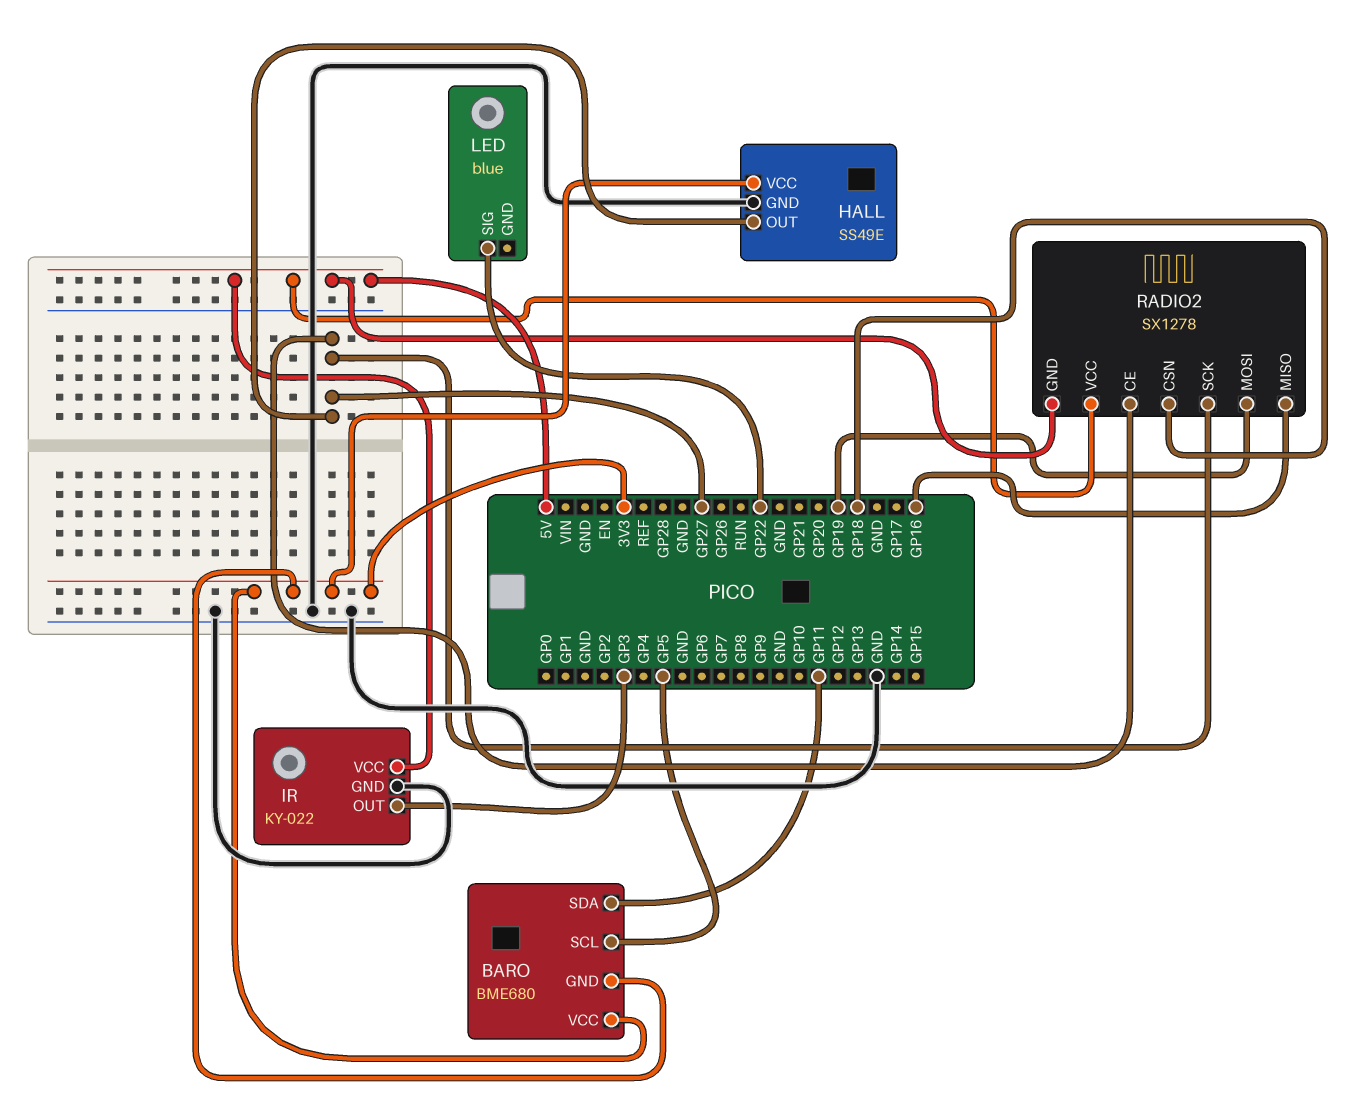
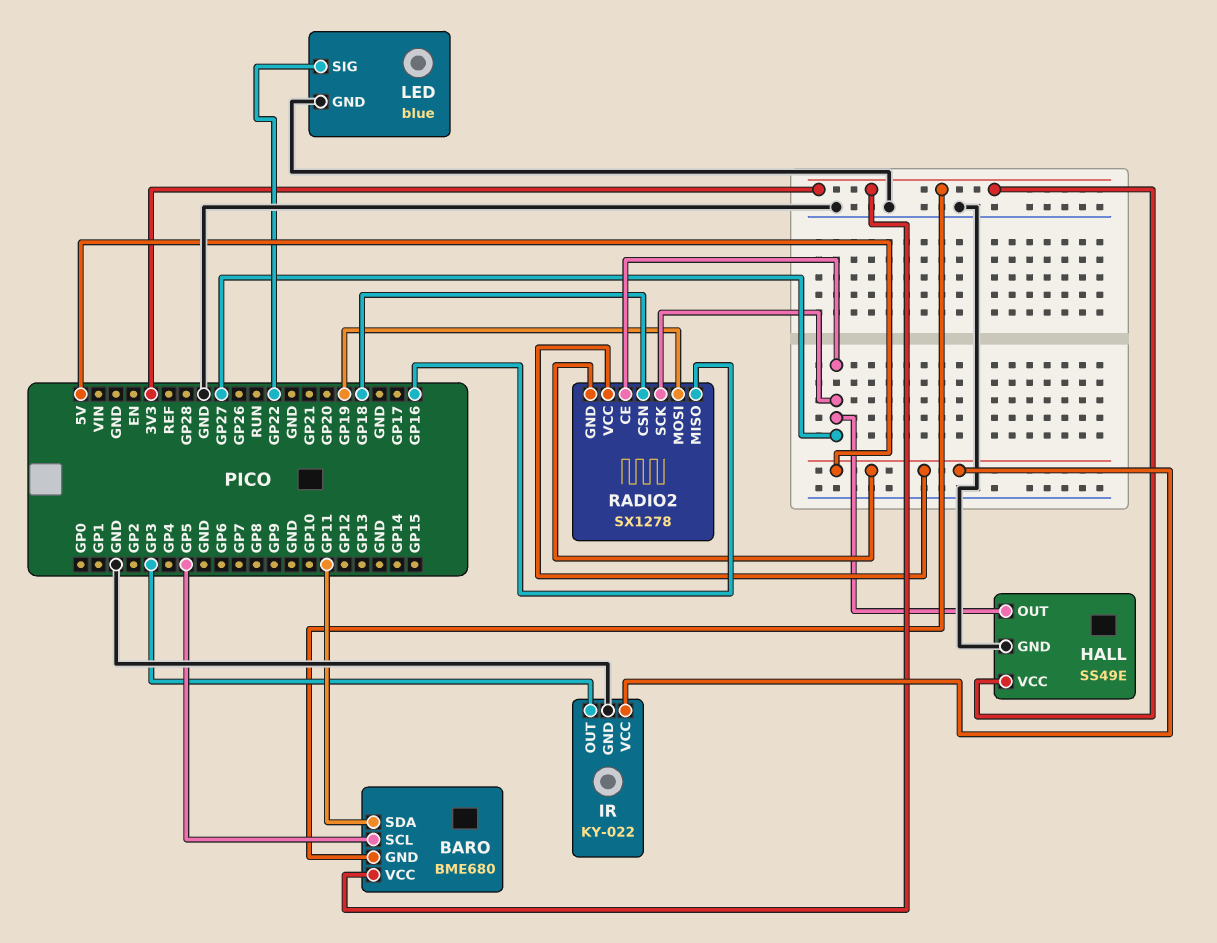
LED pin GND: none -> GND

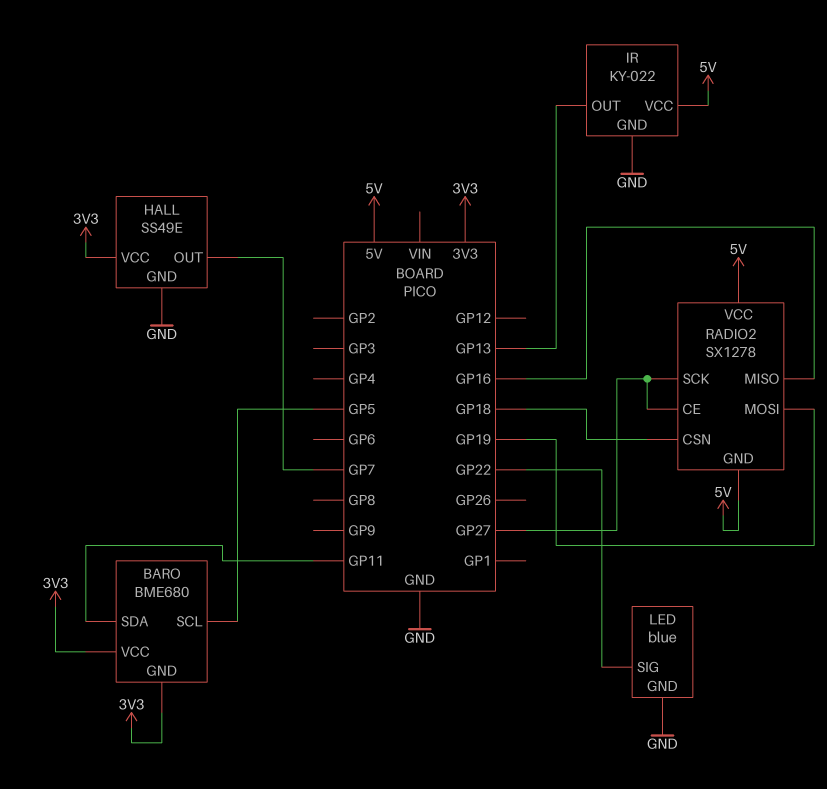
HALL pin OUT: GP27 -> GP7
IR pin OUT: GP3 -> GP13

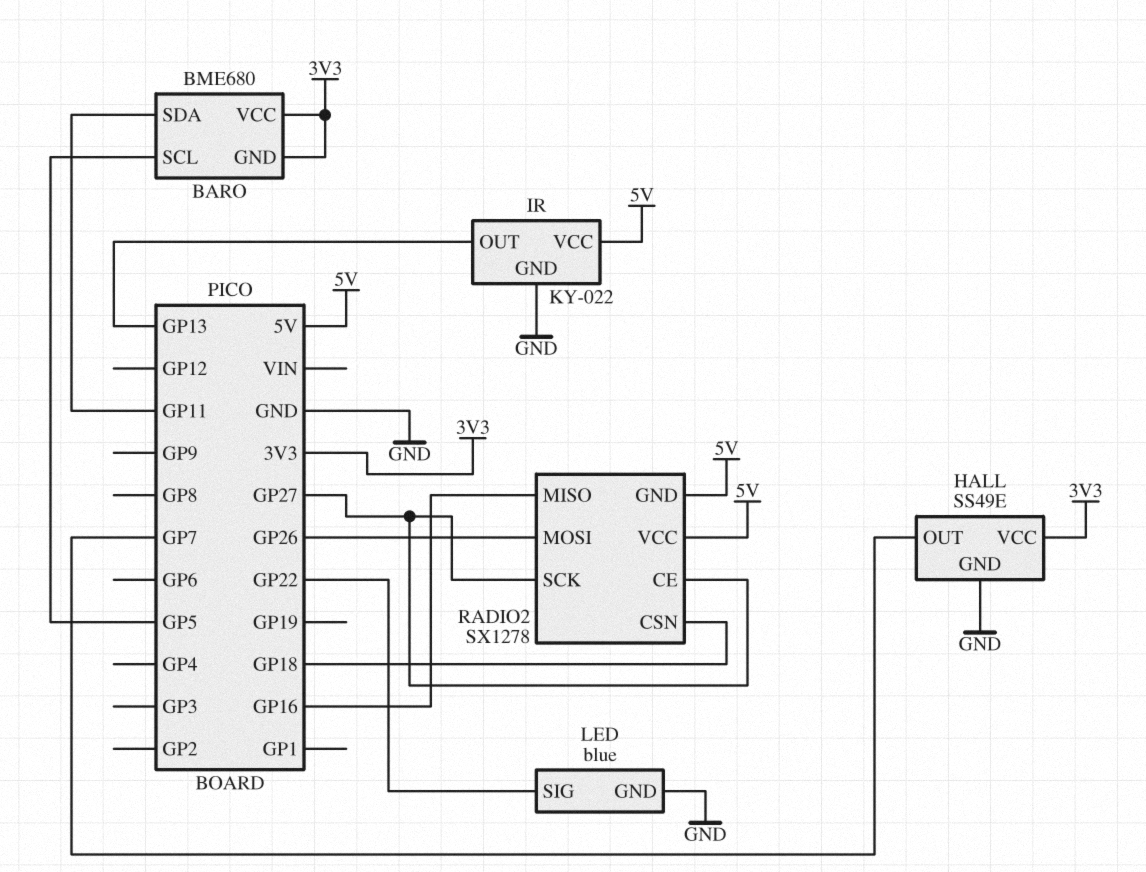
RADIO2 pin MOSI: GP19 -> GP26

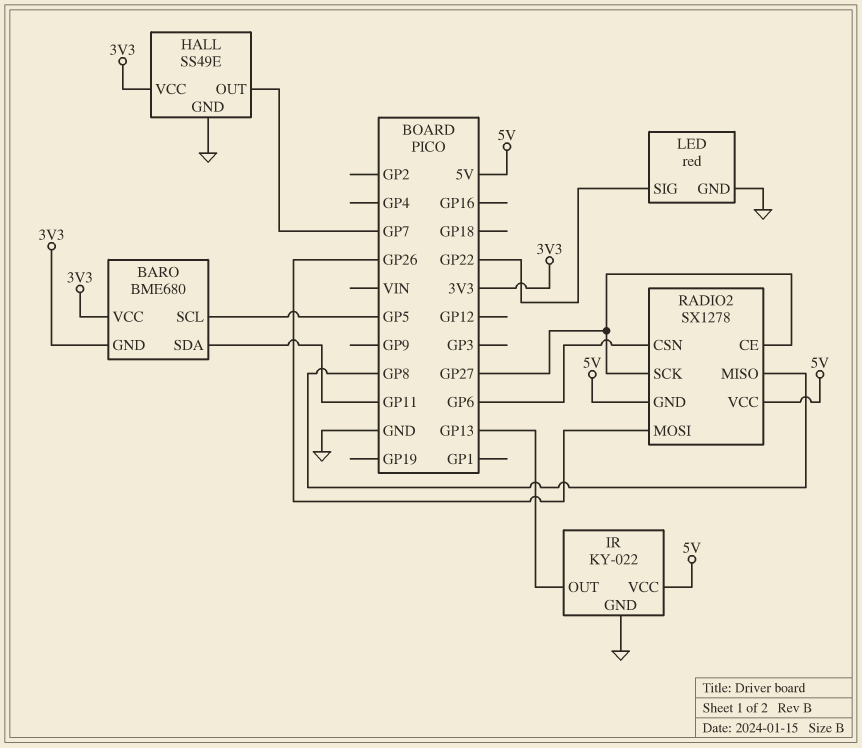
LED: blue -> red
RADIO2 pin CSN: GP18 -> GP6
RADIO2 pin MISO: GP16 -> GP8

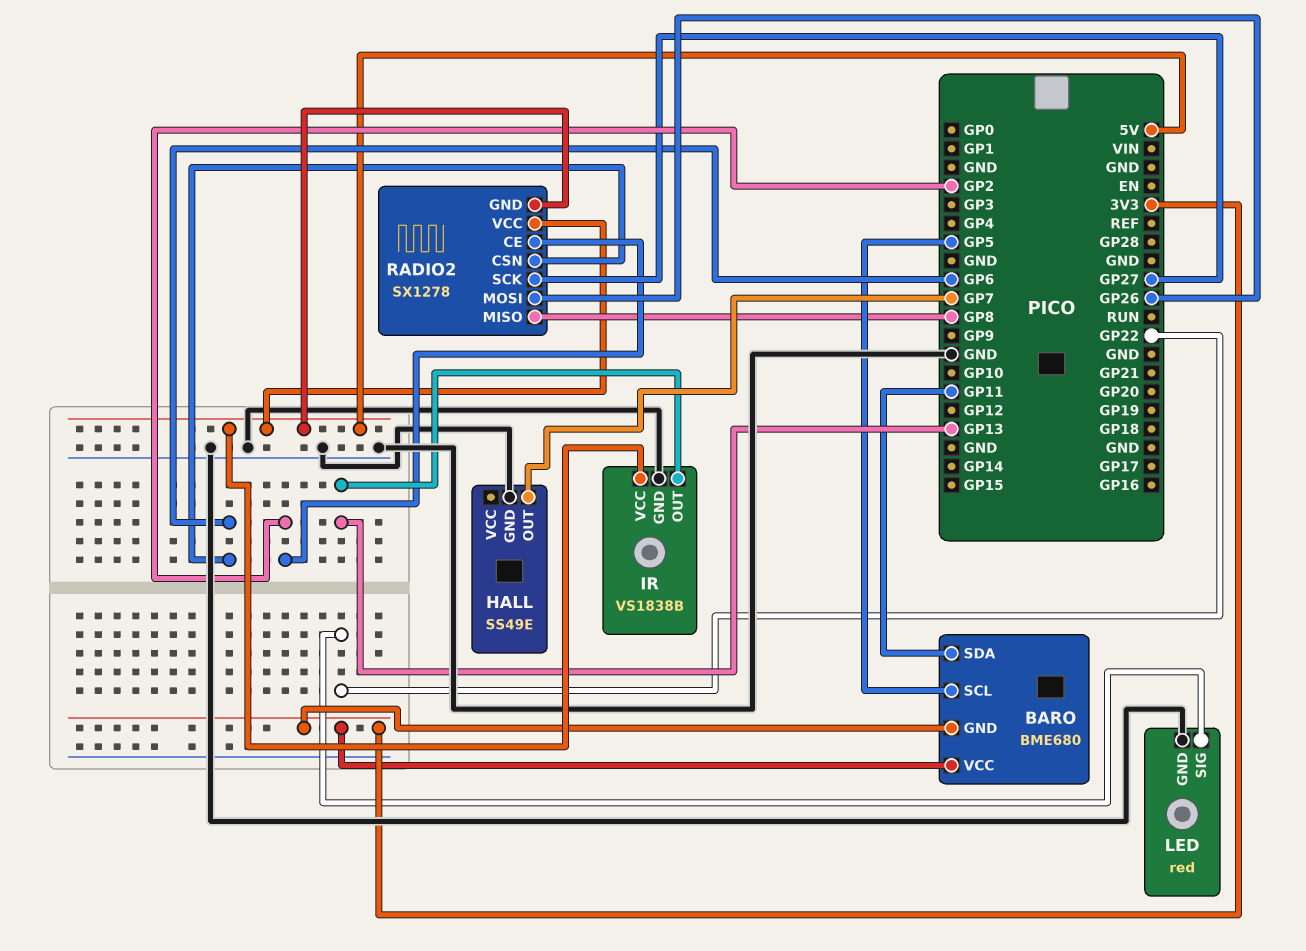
HALL pin VCC: 3V3 -> none
IR: KY-022 -> VS1838B
RADIO2 pin CE: GP27 -> GP2

